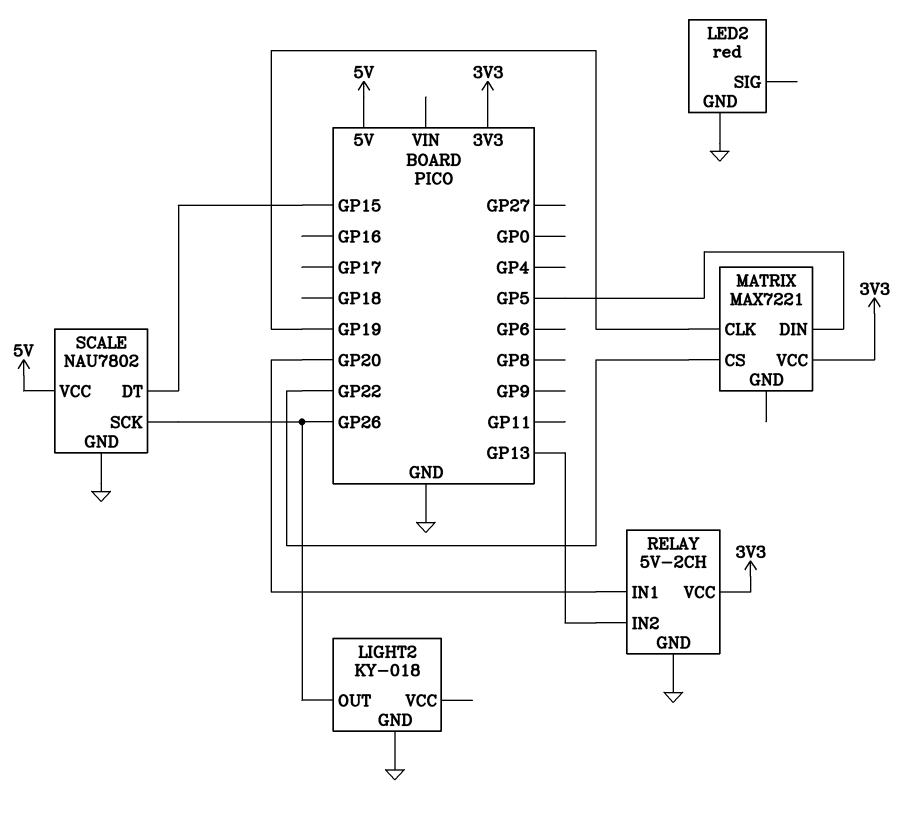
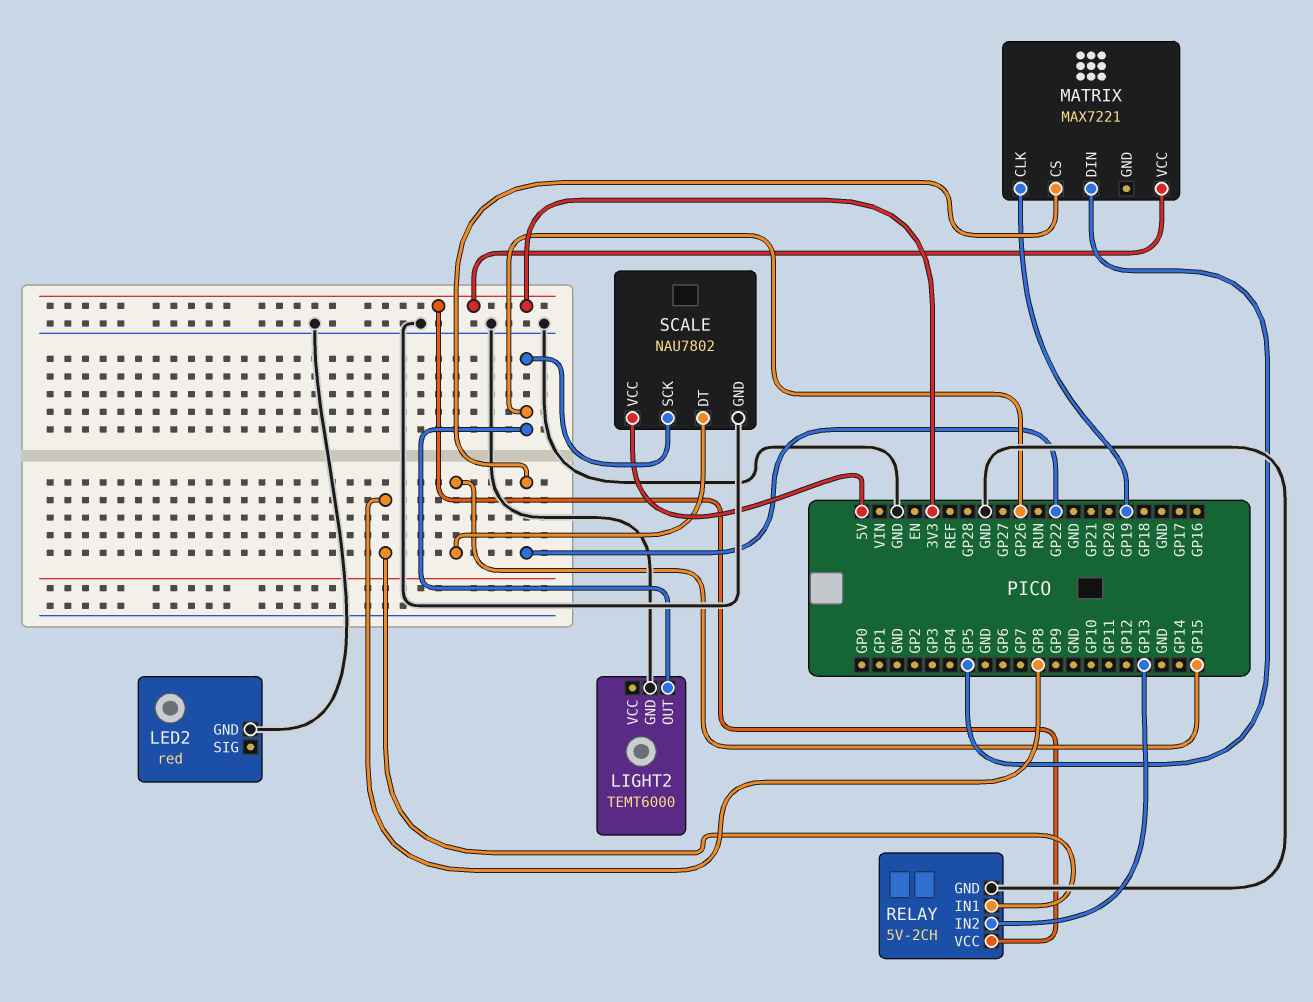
LIGHT2: KY-018 -> TEMT6000
RELAY pin IN1: GP20 -> GP8

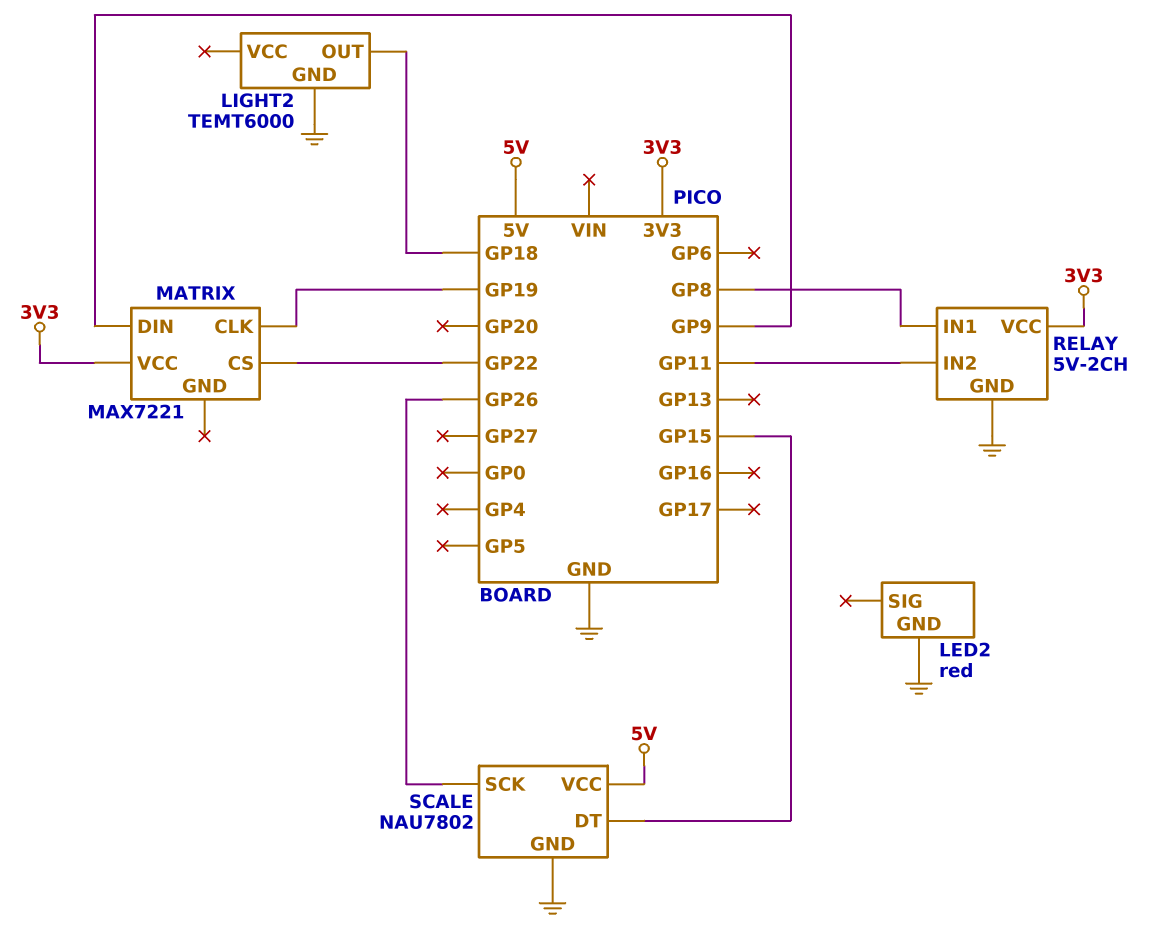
LIGHT2 pin OUT: GP26 -> GP18
MATRIX pin DIN: GP5 -> GP9
RELAY pin IN2: GP13 -> GP11

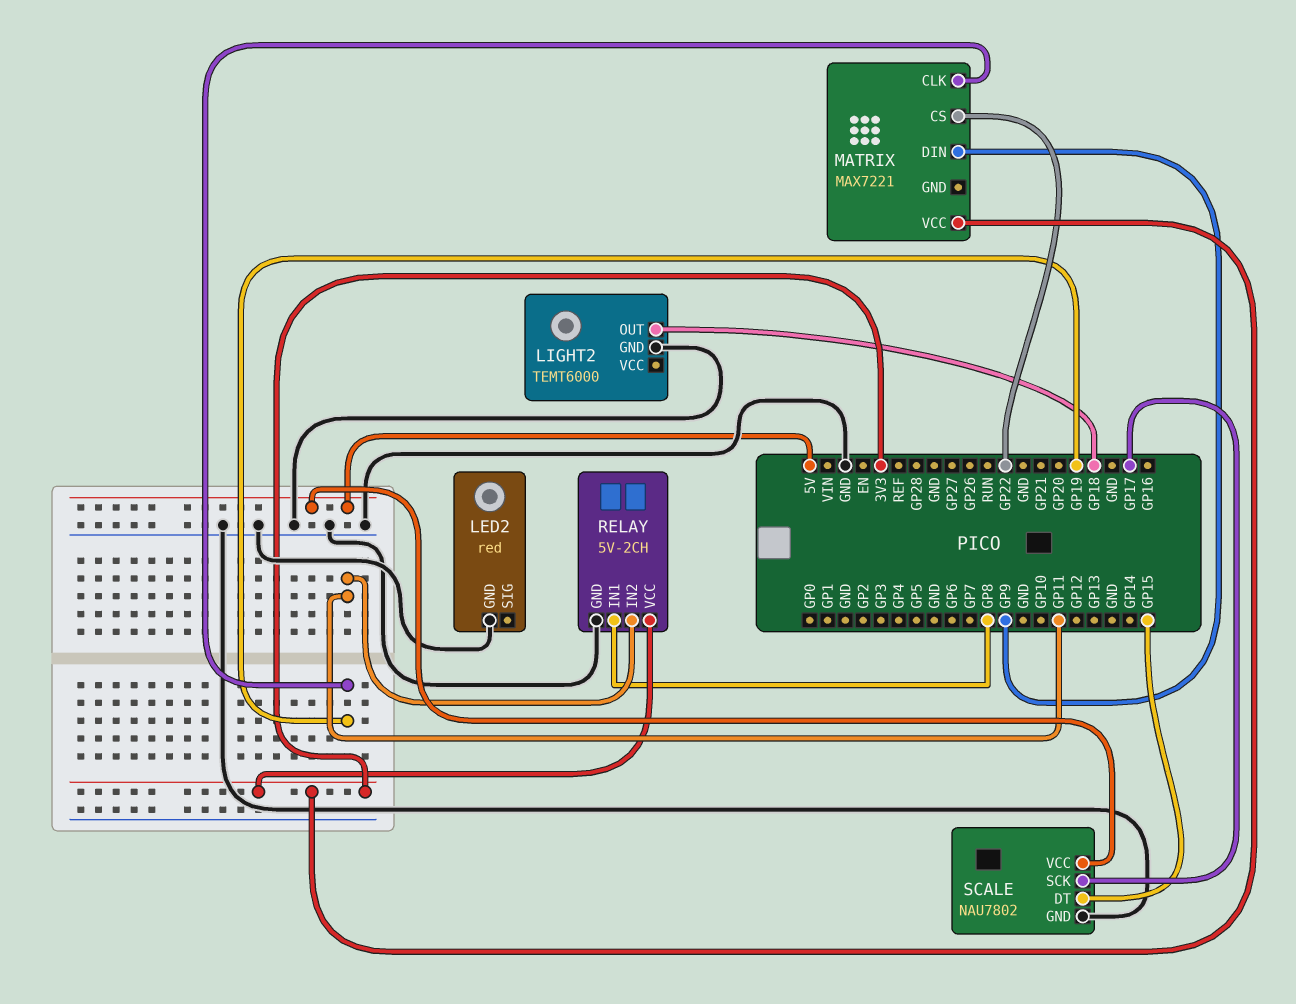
SCALE pin SCK: GP26 -> GP17

